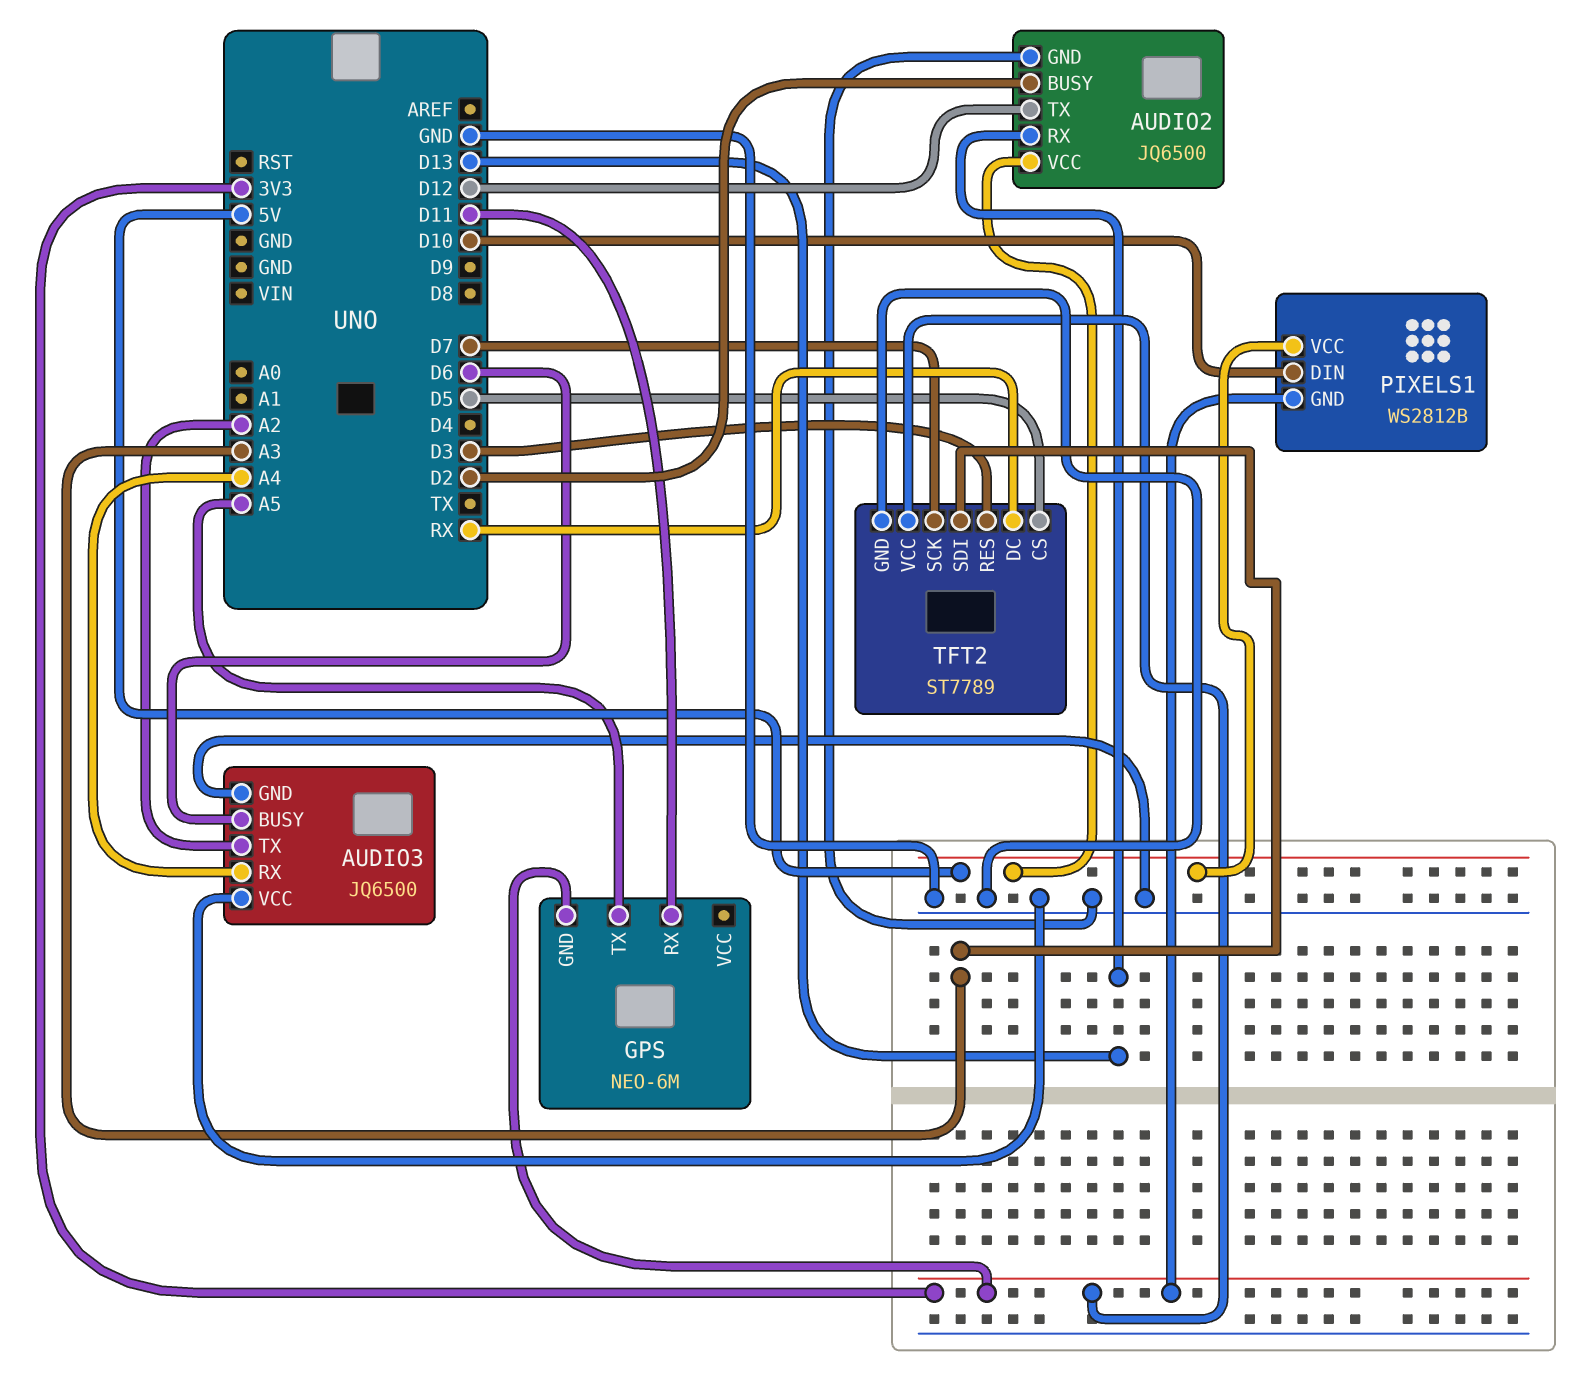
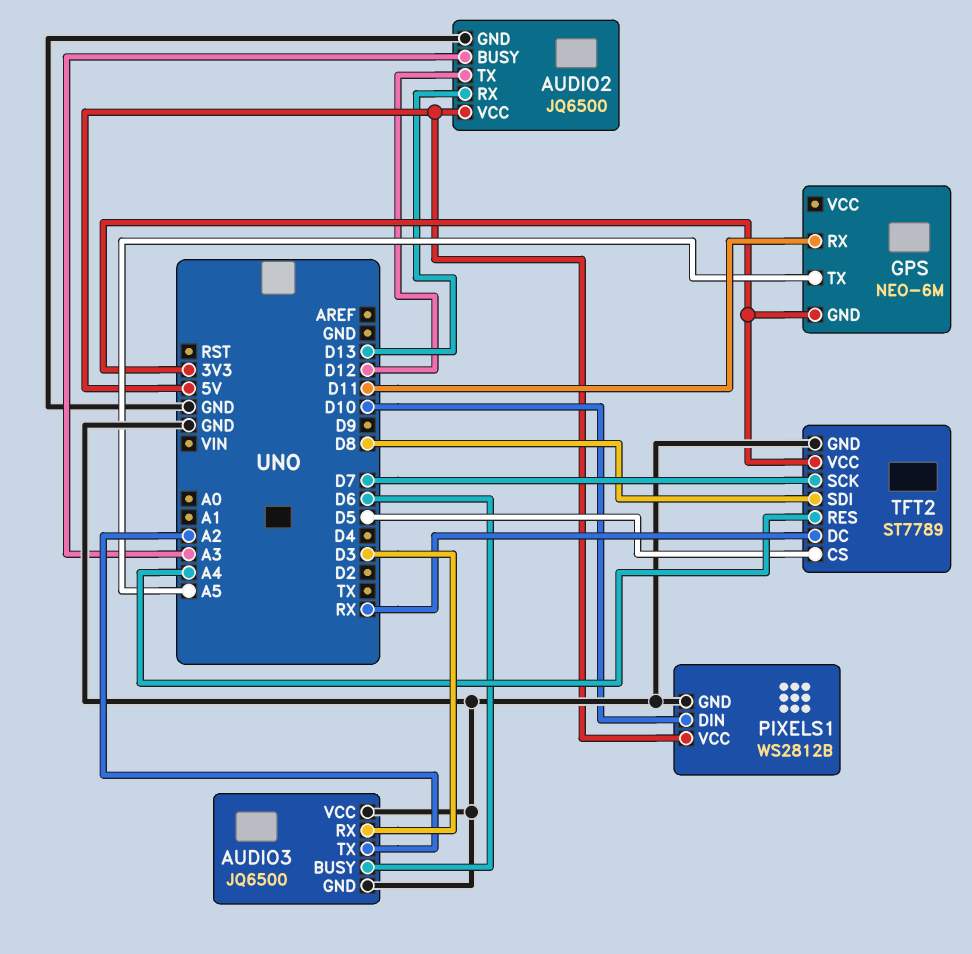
AUDIO2 pin BUSY: D2 -> A3
AUDIO3 pin RX: A4 -> D3
PIXELS1 pin GND: 3V3 -> GND
TFT2 pin RES: D3 -> A4
TFT2 pin SDI: A3 -> D8

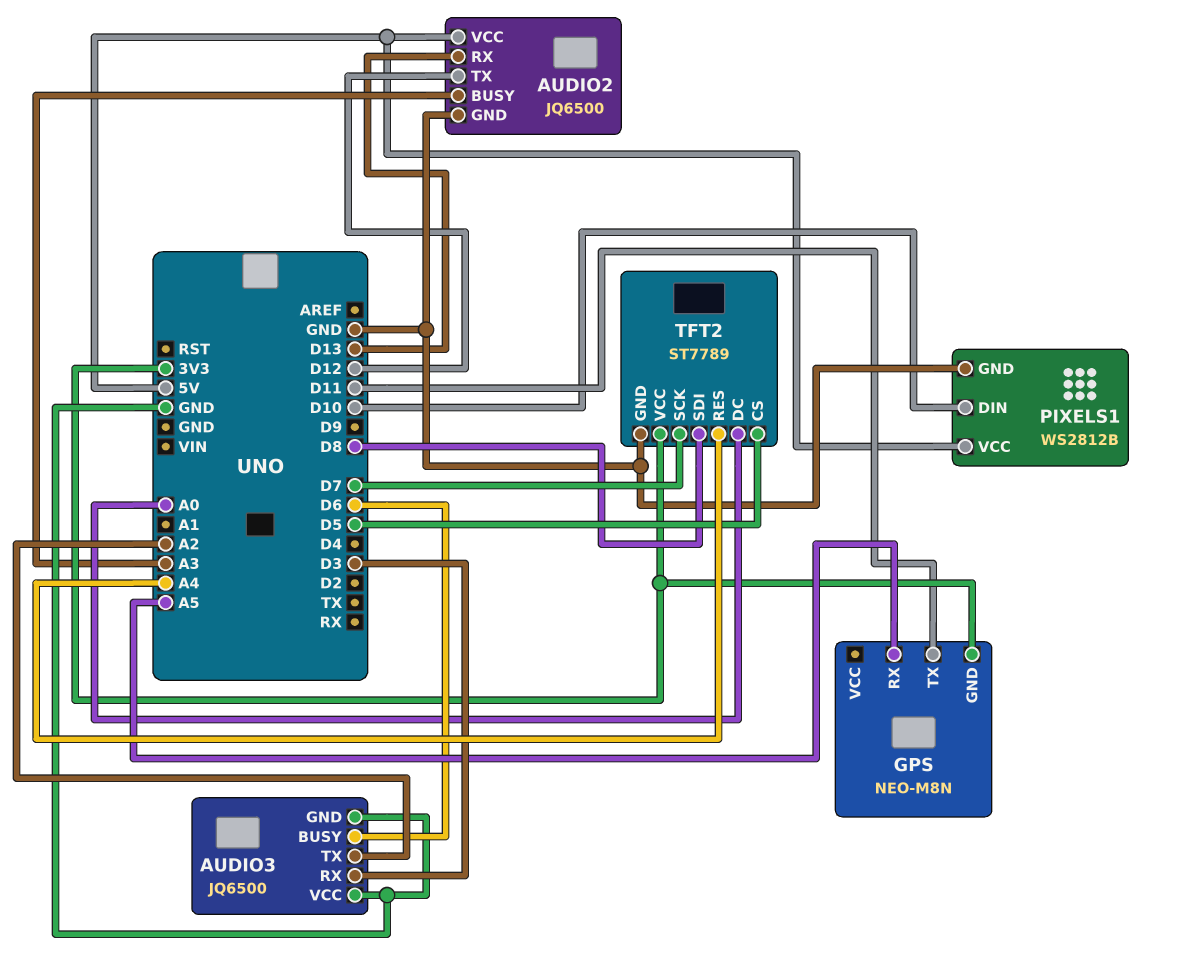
GPS: NEO-6M -> NEO-M8N
GPS pin RX: D11 -> A5
GPS pin TX: A5 -> D11
TFT2 pin DC: RX -> A0

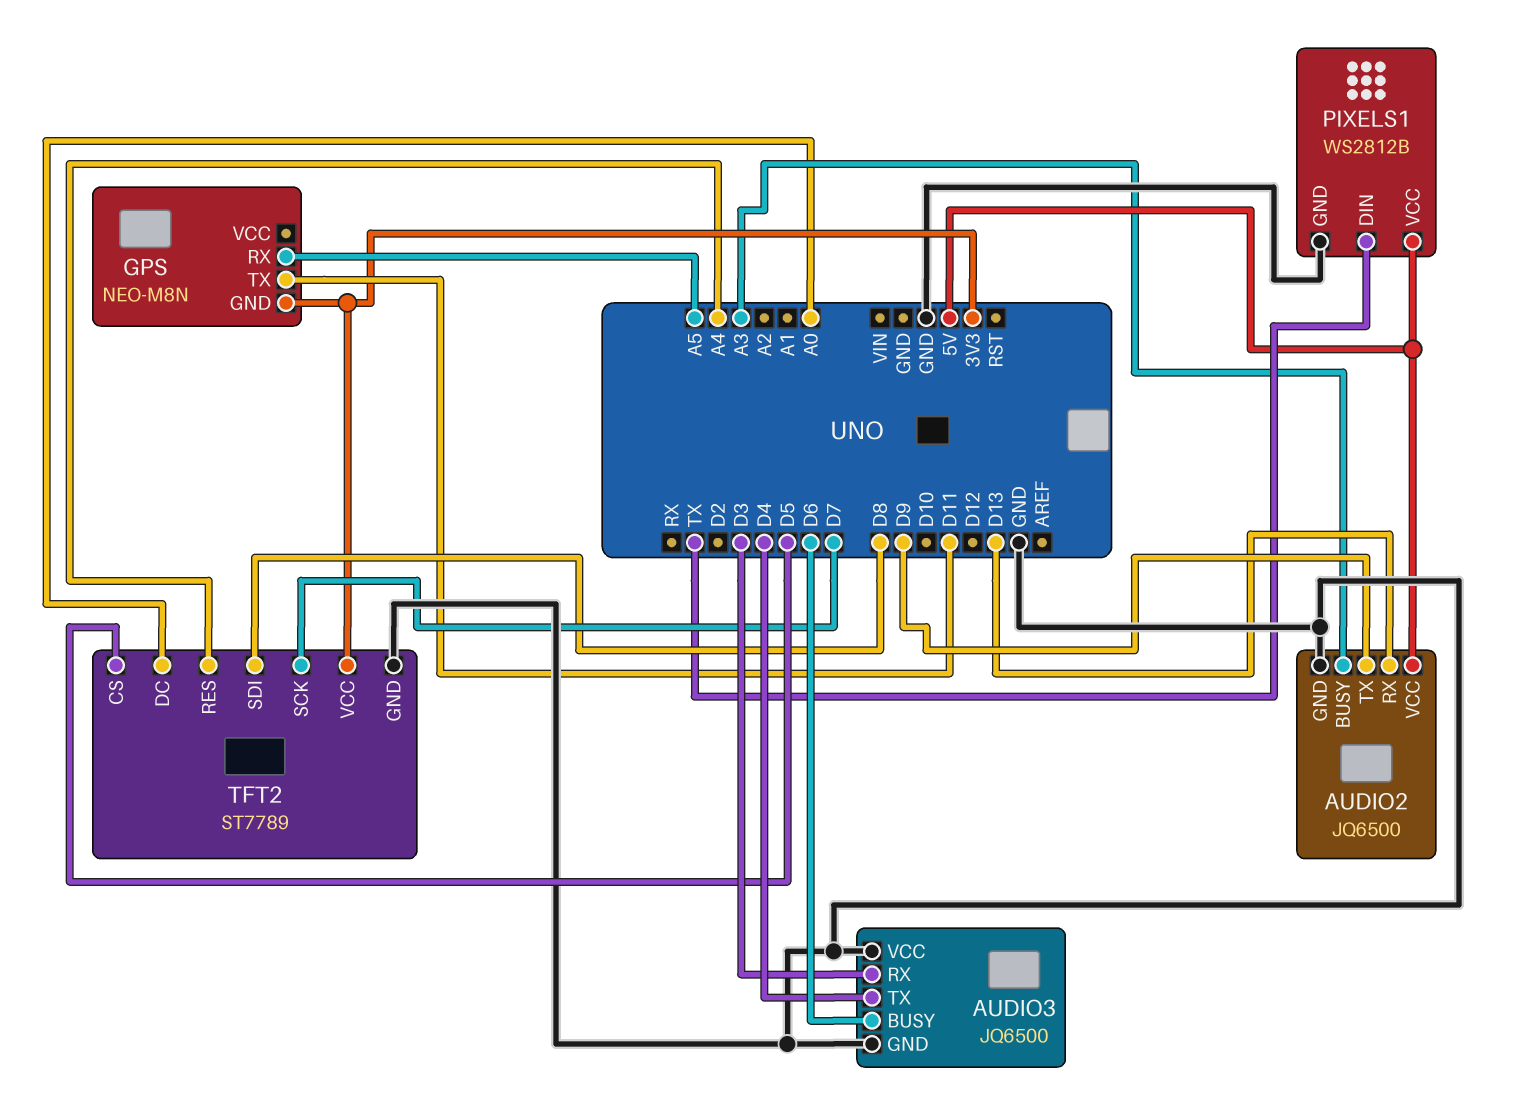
AUDIO2 pin TX: D12 -> D9
AUDIO3 pin TX: A2 -> D4
PIXELS1 pin DIN: D10 -> TX

